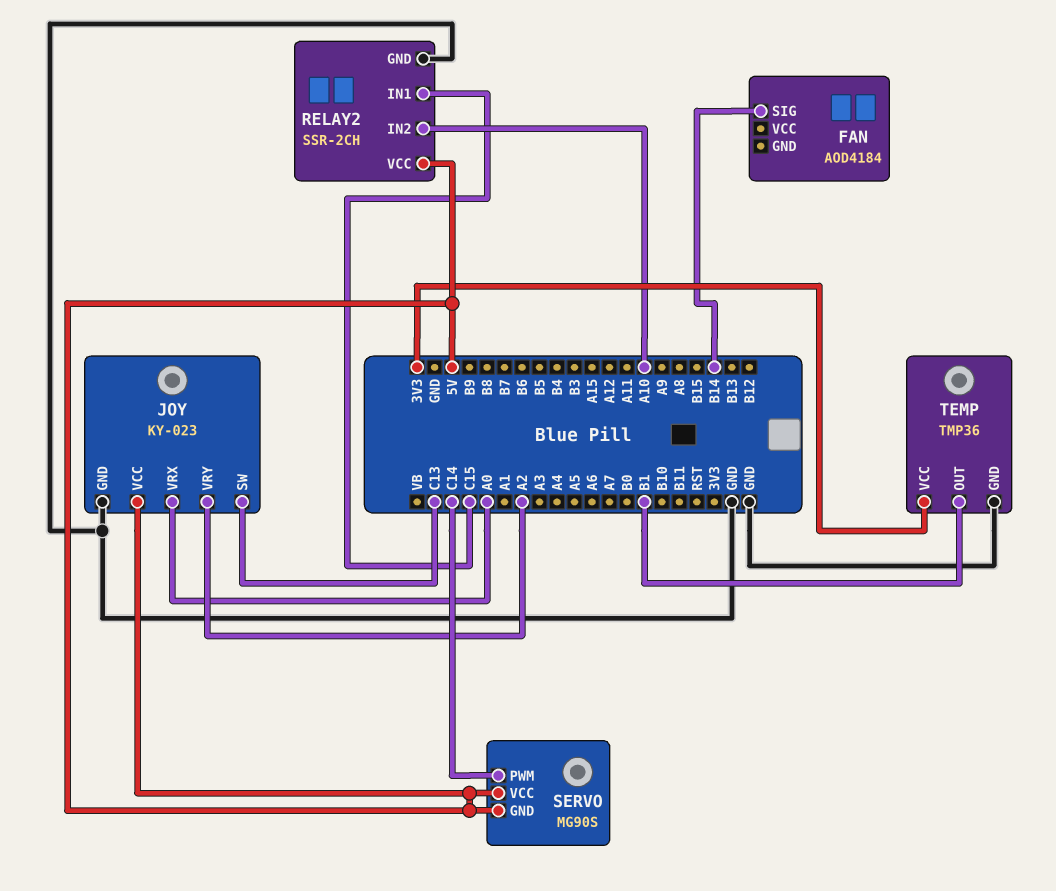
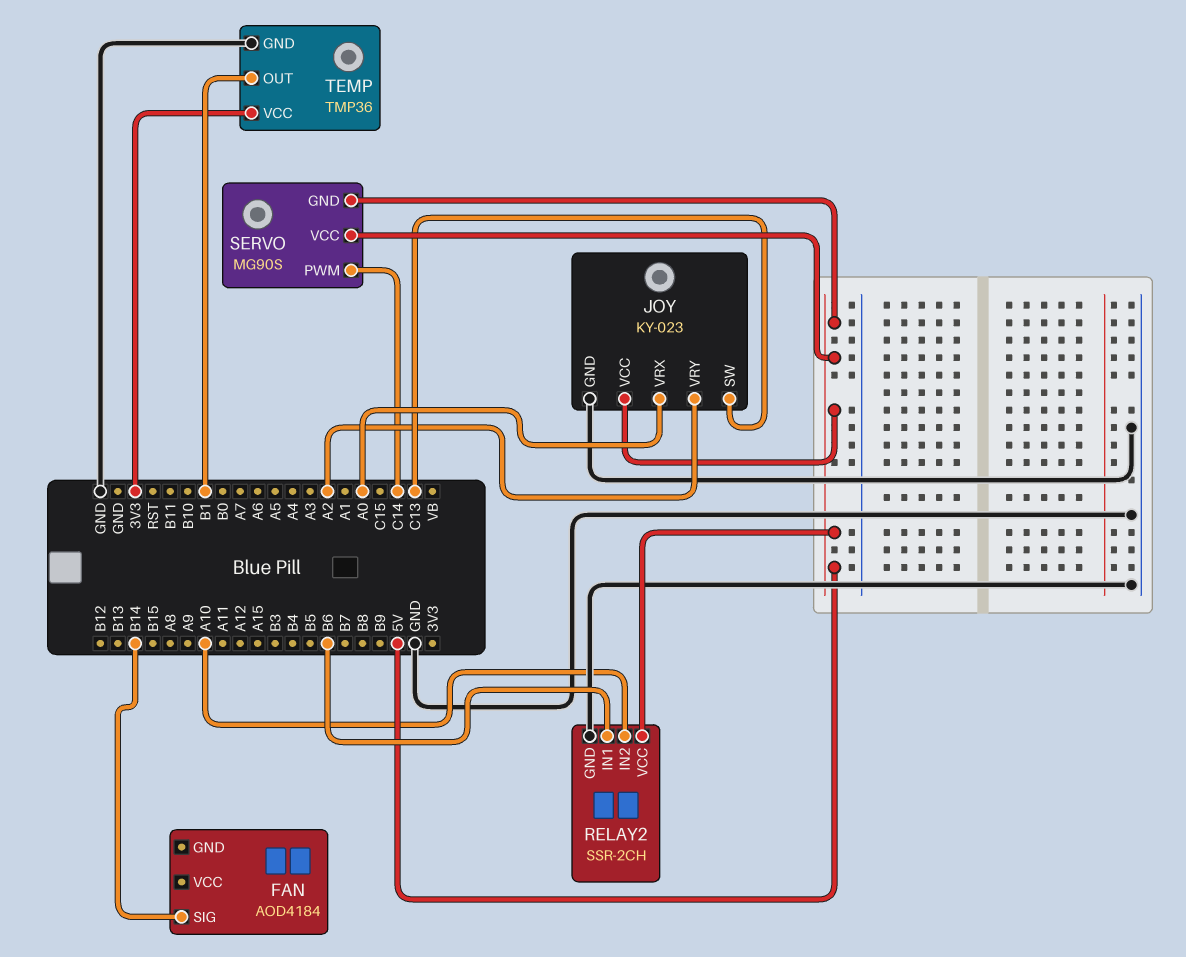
RELAY2 pin IN1: C15 -> B6

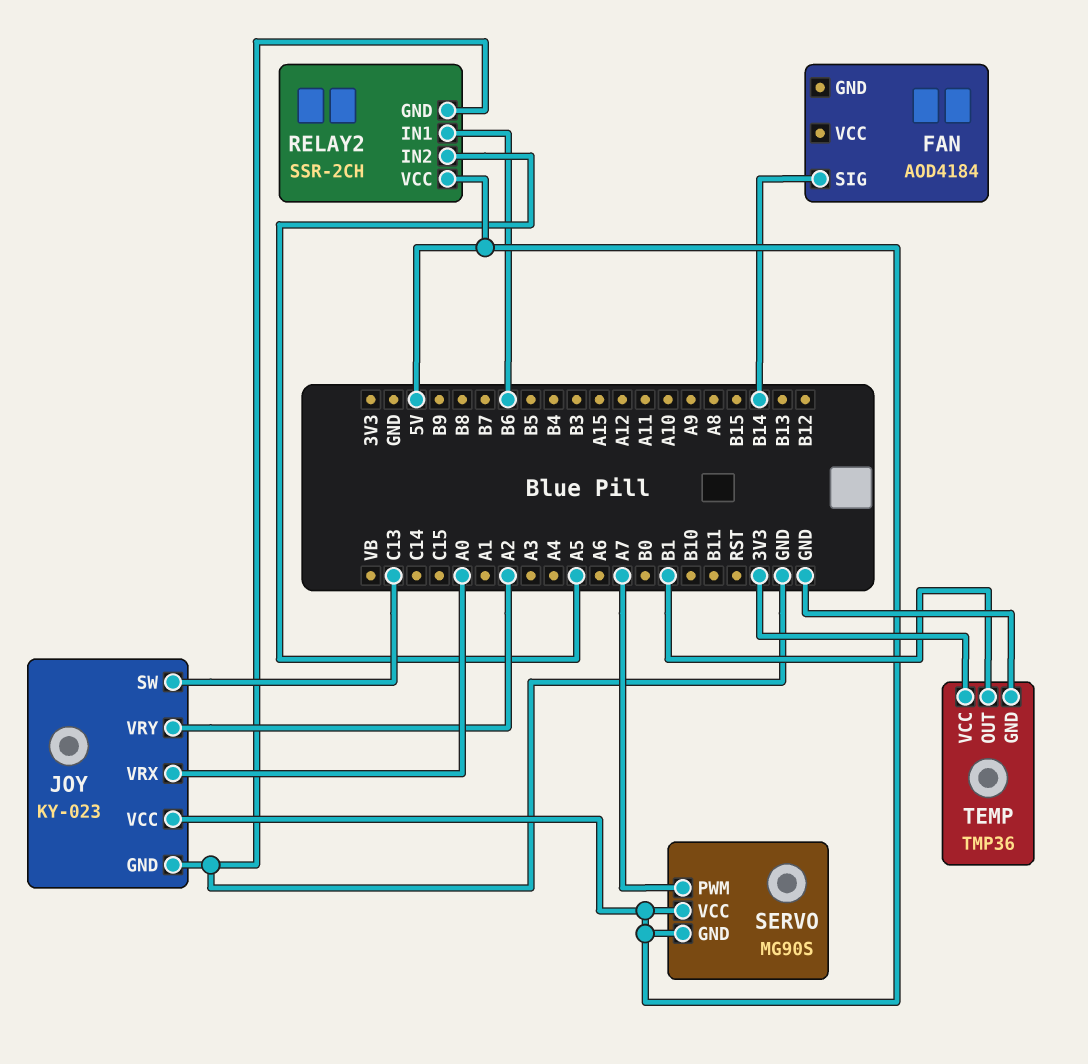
RELAY2 pin IN2: A10 -> A5
SERVO pin PWM: C14 -> A7

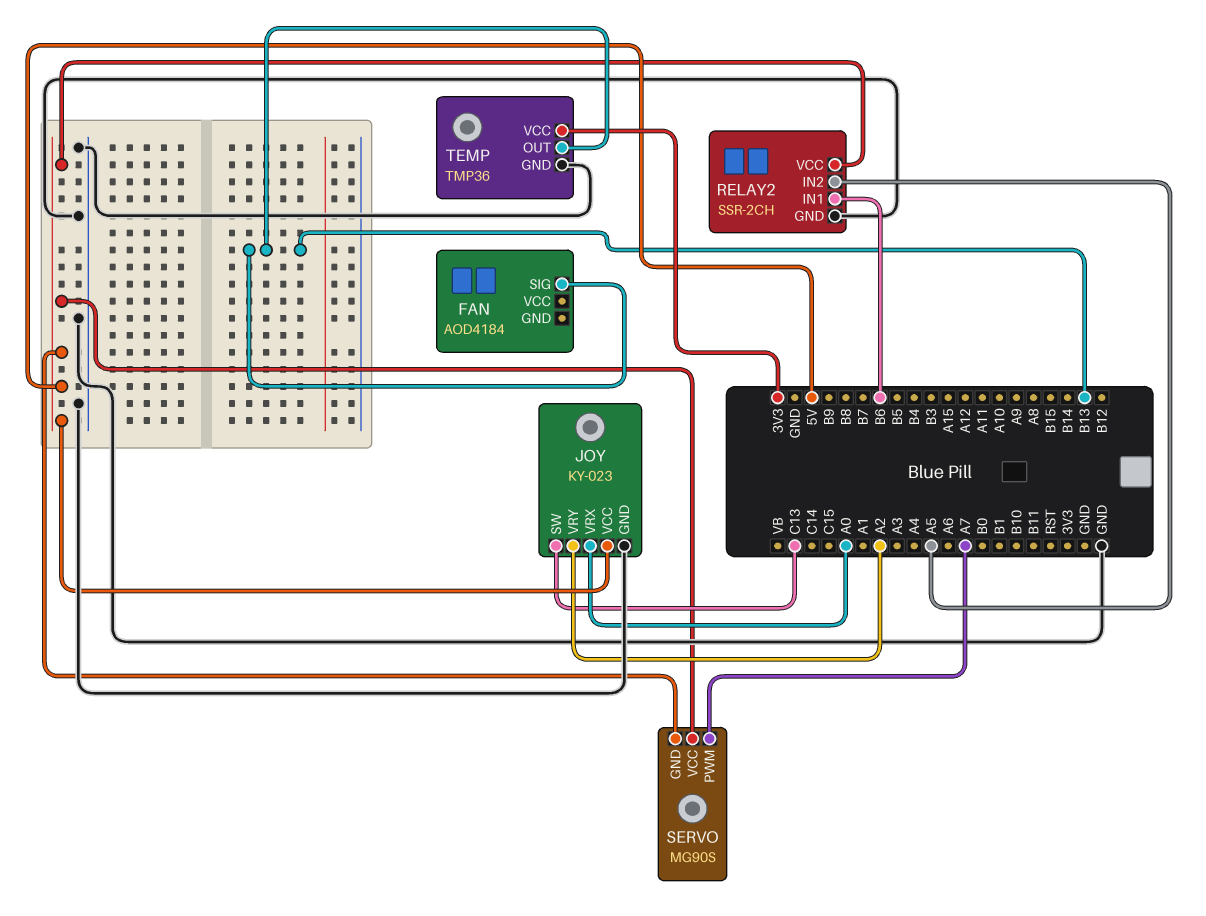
FAN pin SIG: B14 -> B13
TEMP pin OUT: B1 -> B13

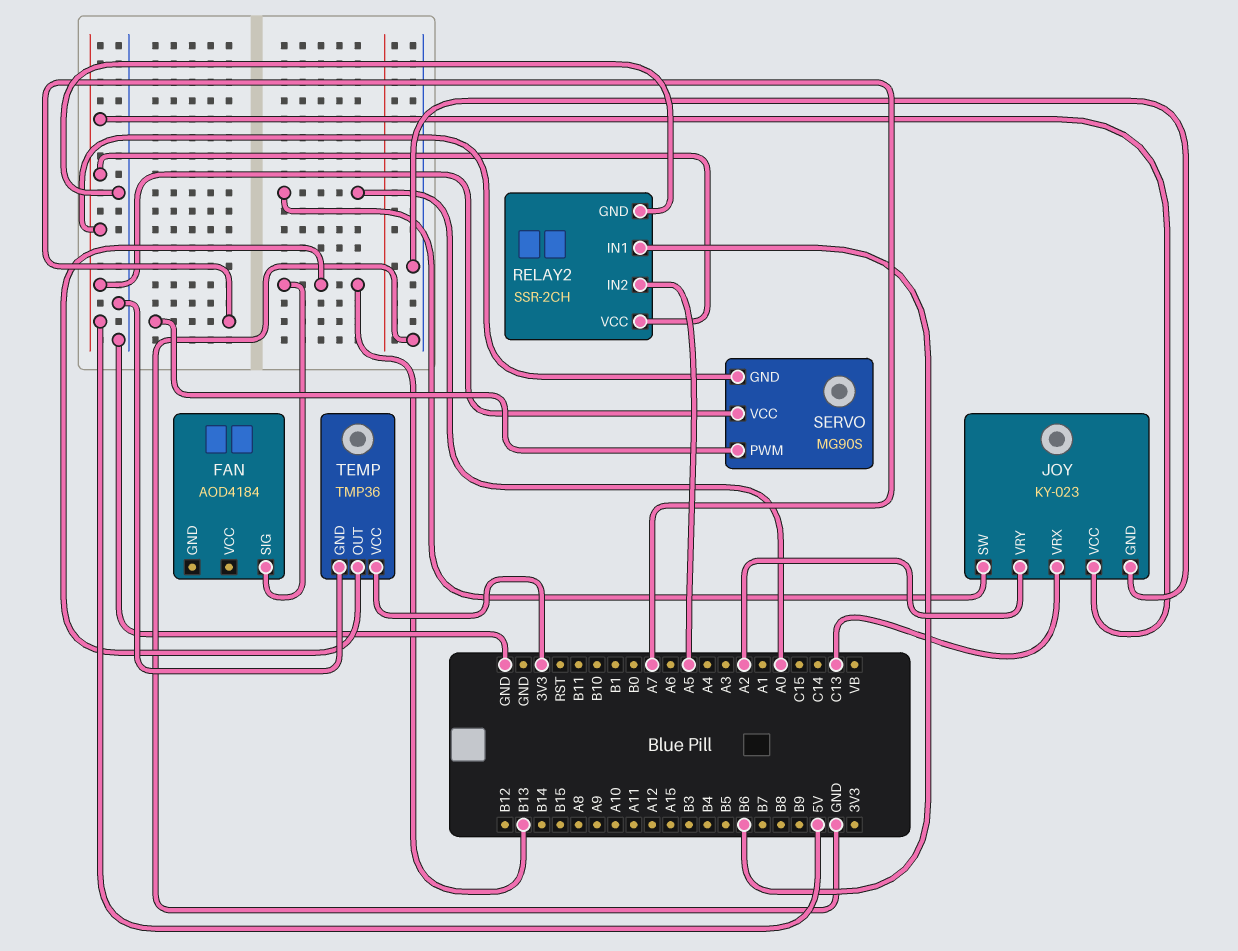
JOY pin SW: C13 -> A0
JOY pin VRX: A0 -> C13

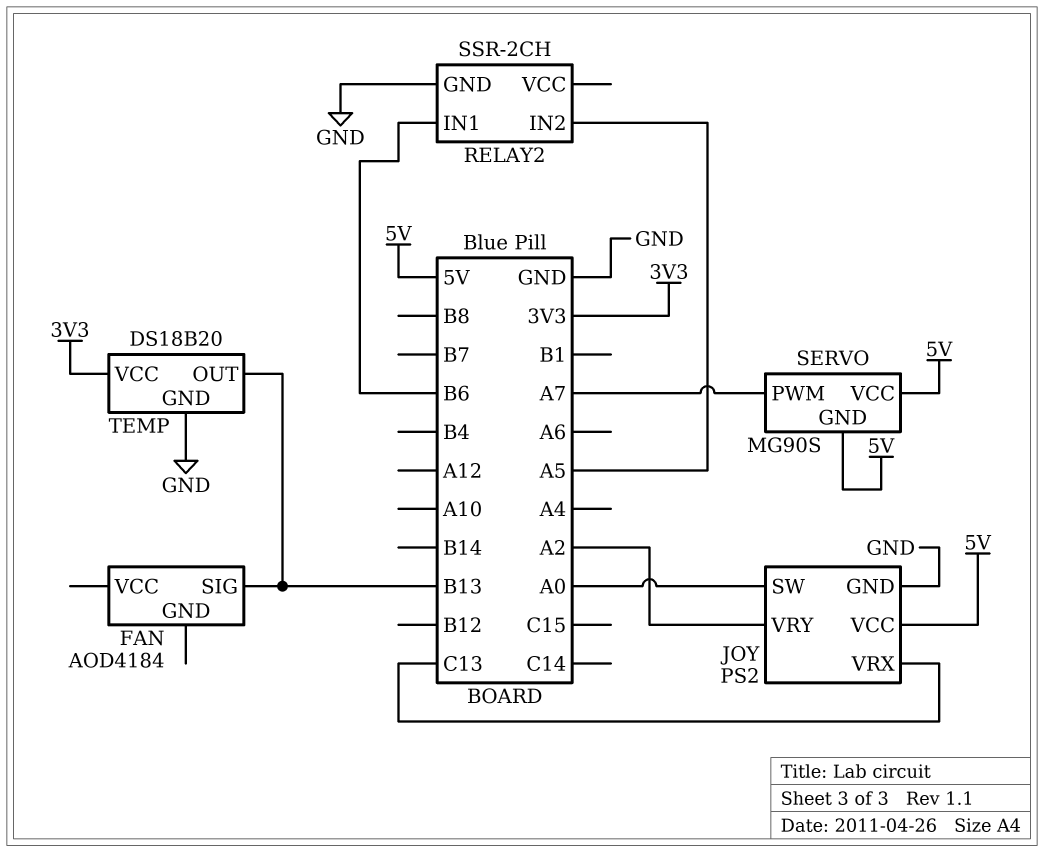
JOY: KY-023 -> PS2
RELAY2 pin VCC: 5V -> none
TEMP: TMP36 -> DS18B20

